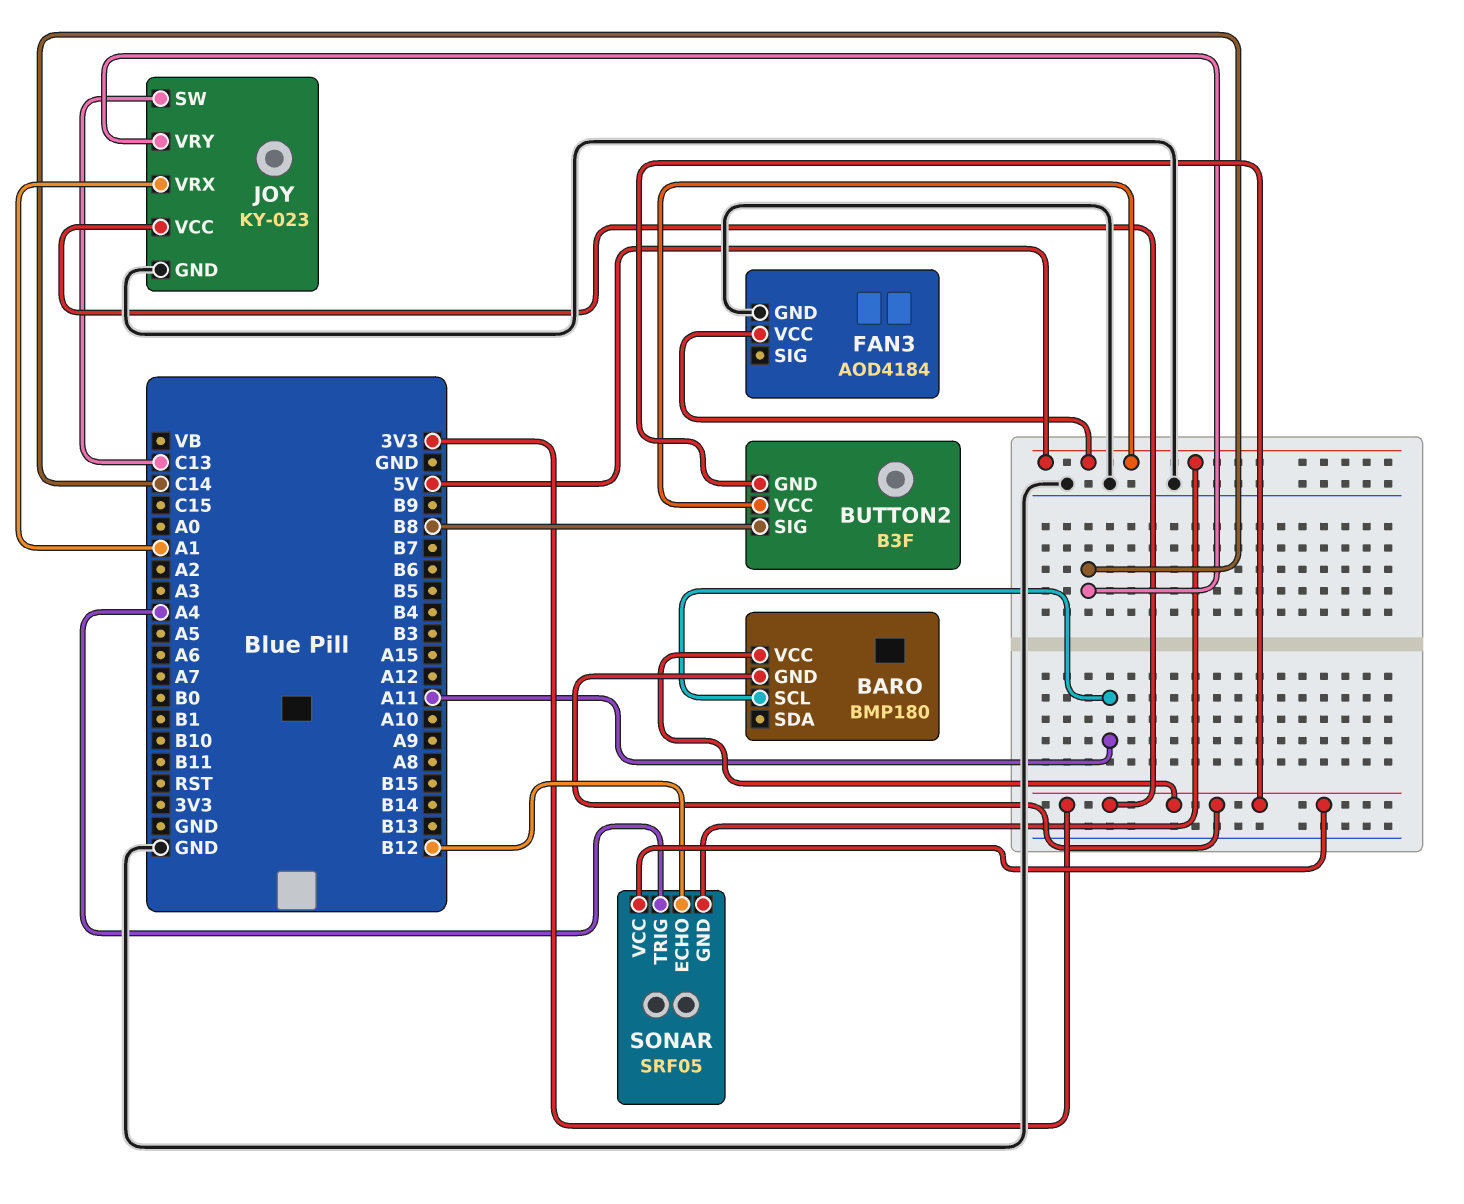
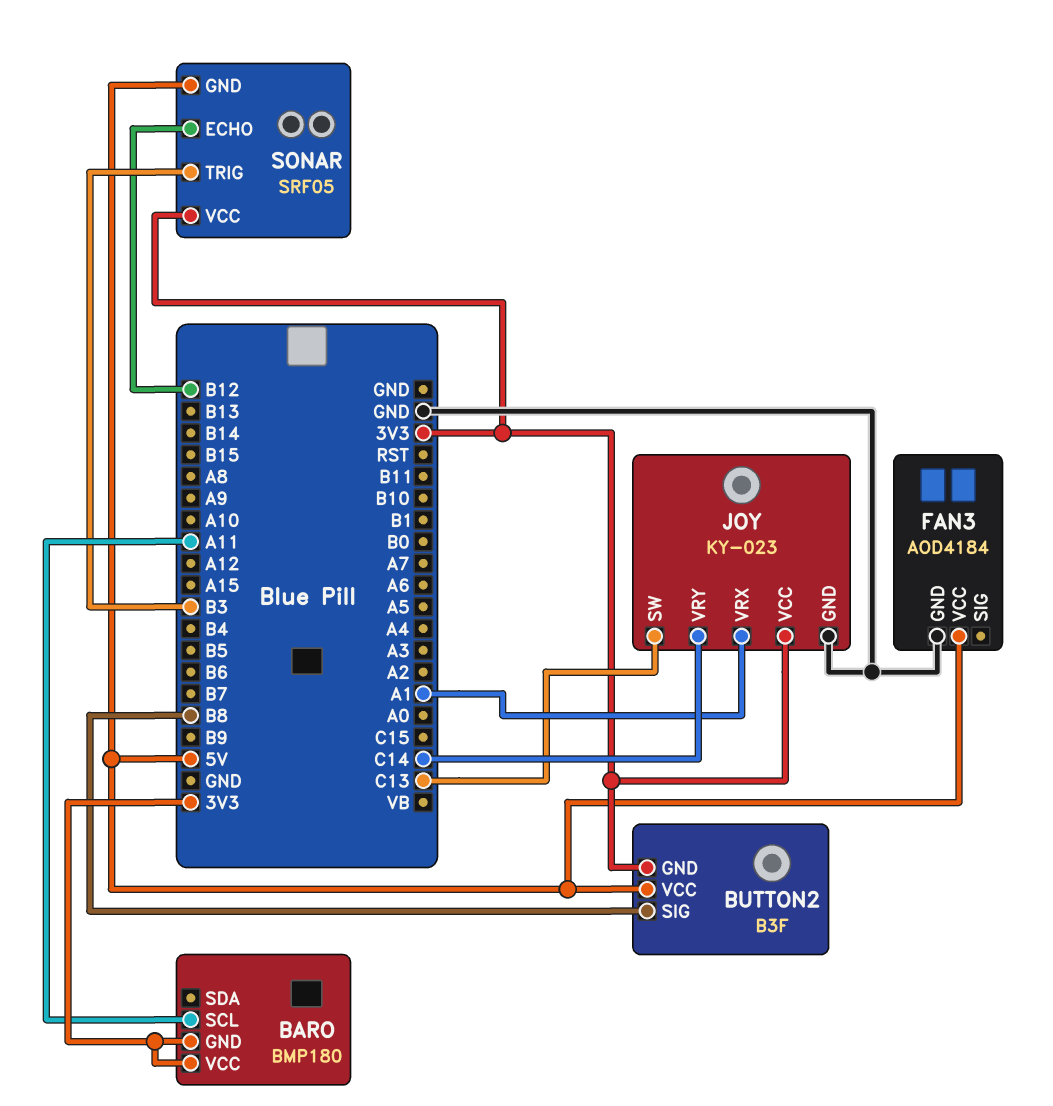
SONAR pin TRIG: A4 -> B3

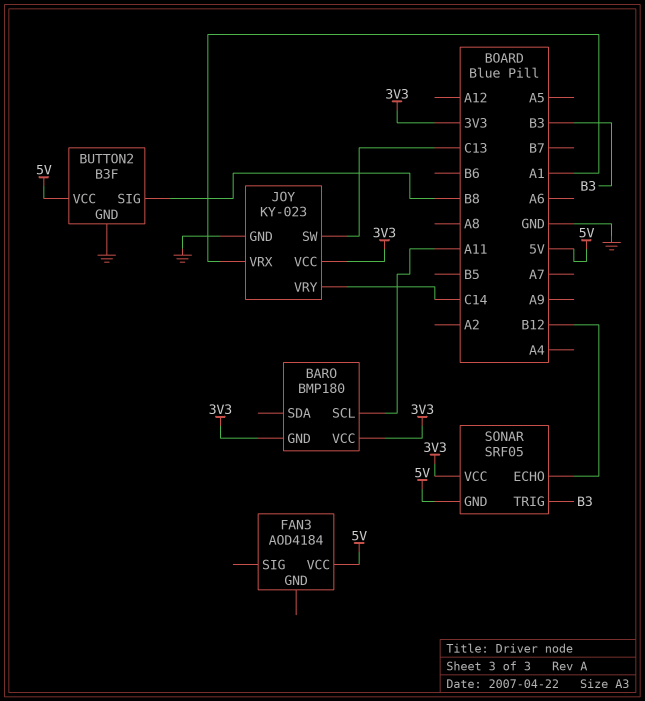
BUTTON2 pin GND: 3V3 -> GND
FAN3 pin GND: GND -> none

